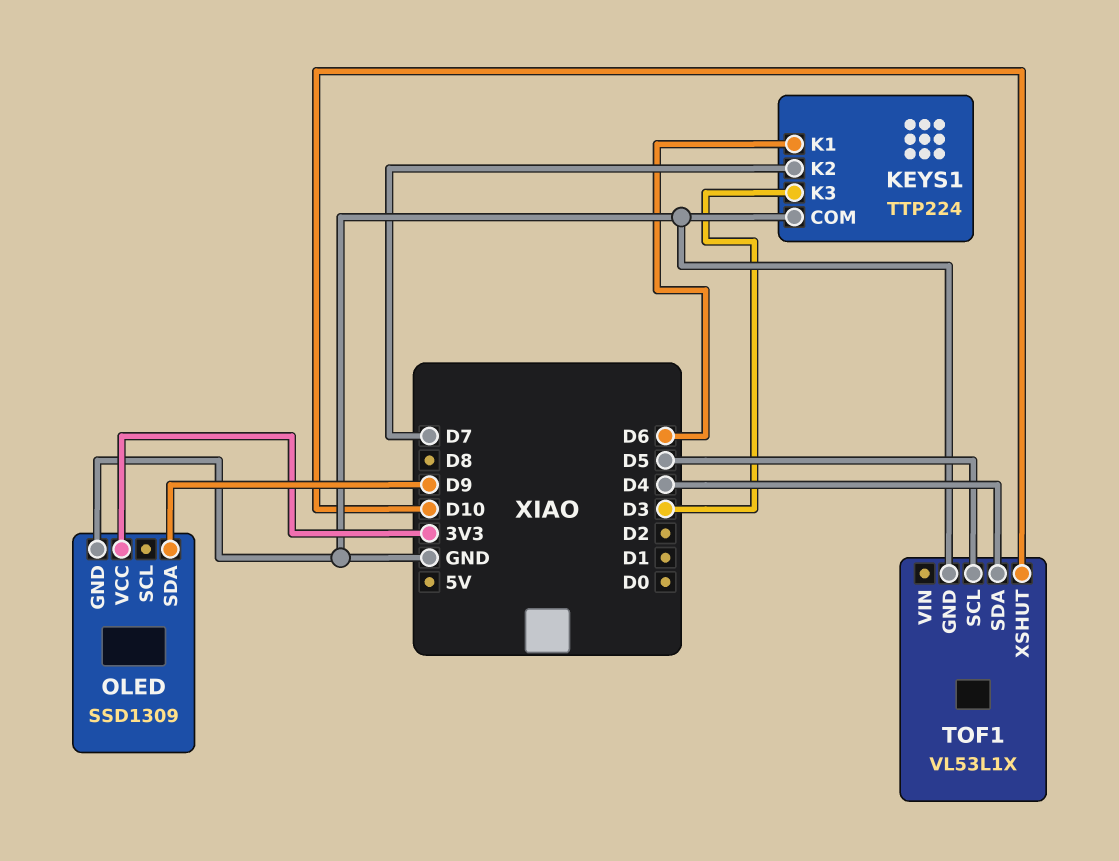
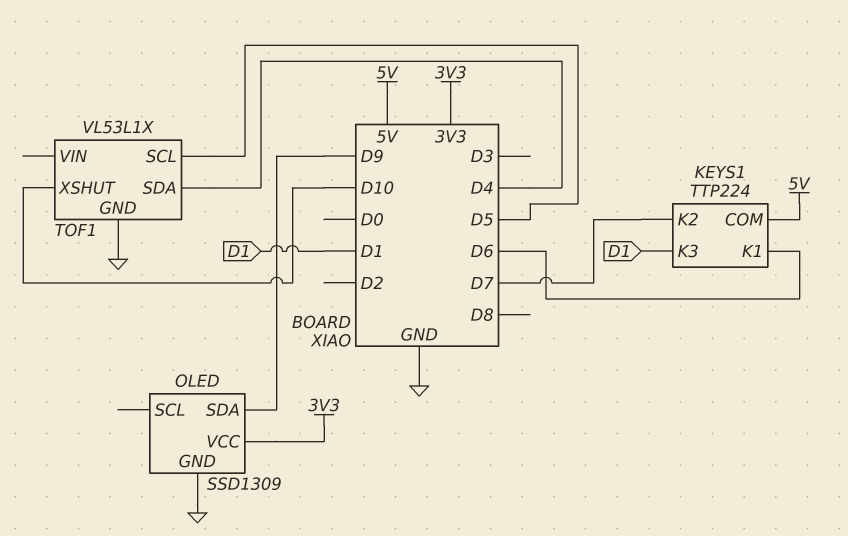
KEYS1 pin COM: GND -> 5V
KEYS1 pin K3: D3 -> D1

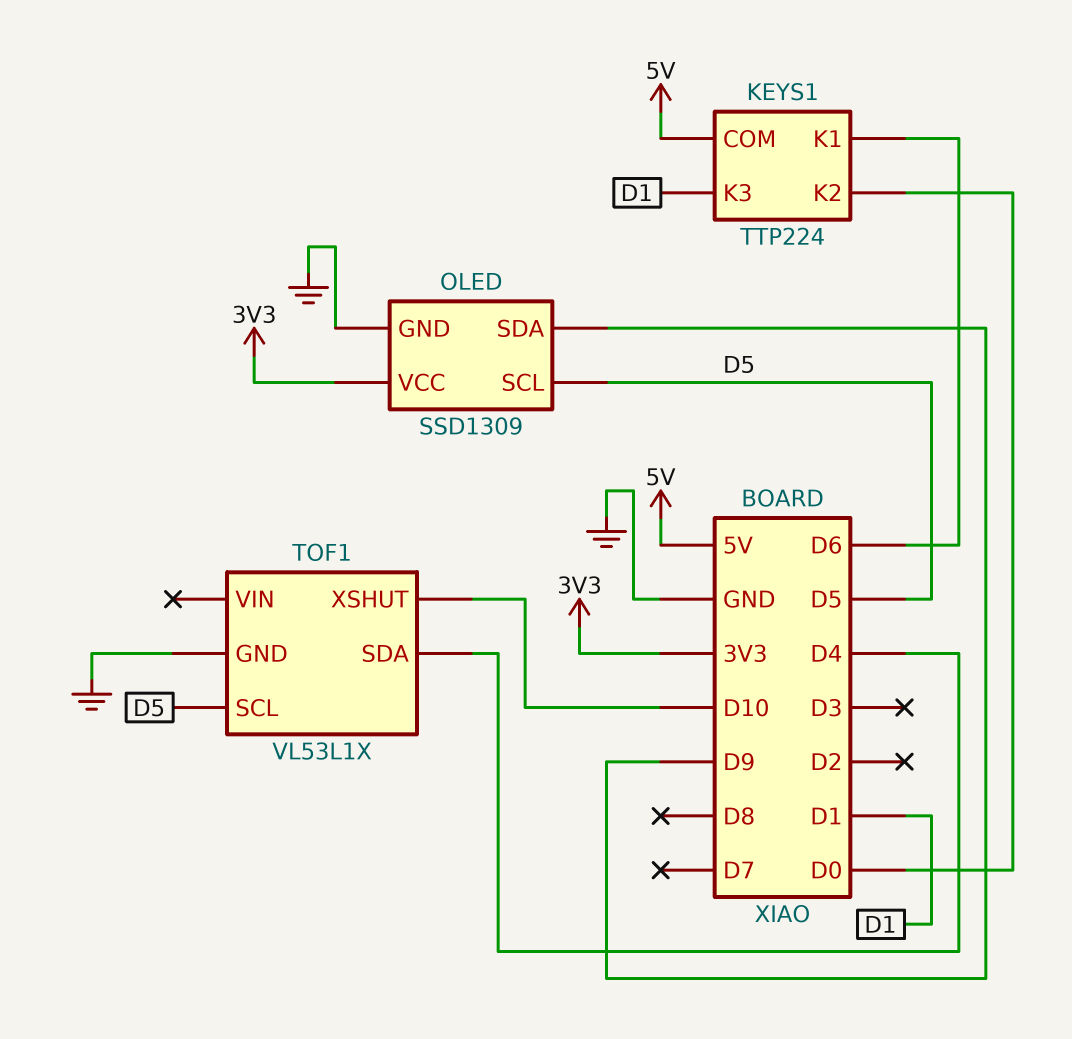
KEYS1 pin K2: D7 -> D0
OLED pin SCL: none -> D5

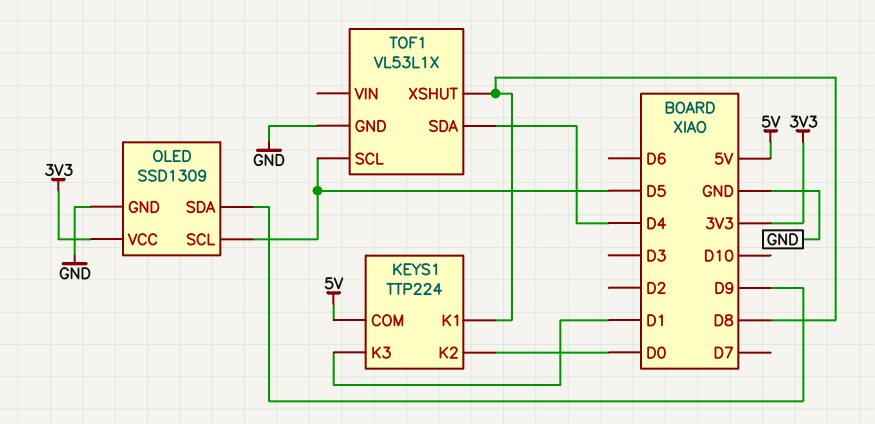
KEYS1 pin K1: D6 -> D8
TOF1 pin XSHUT: D10 -> D8

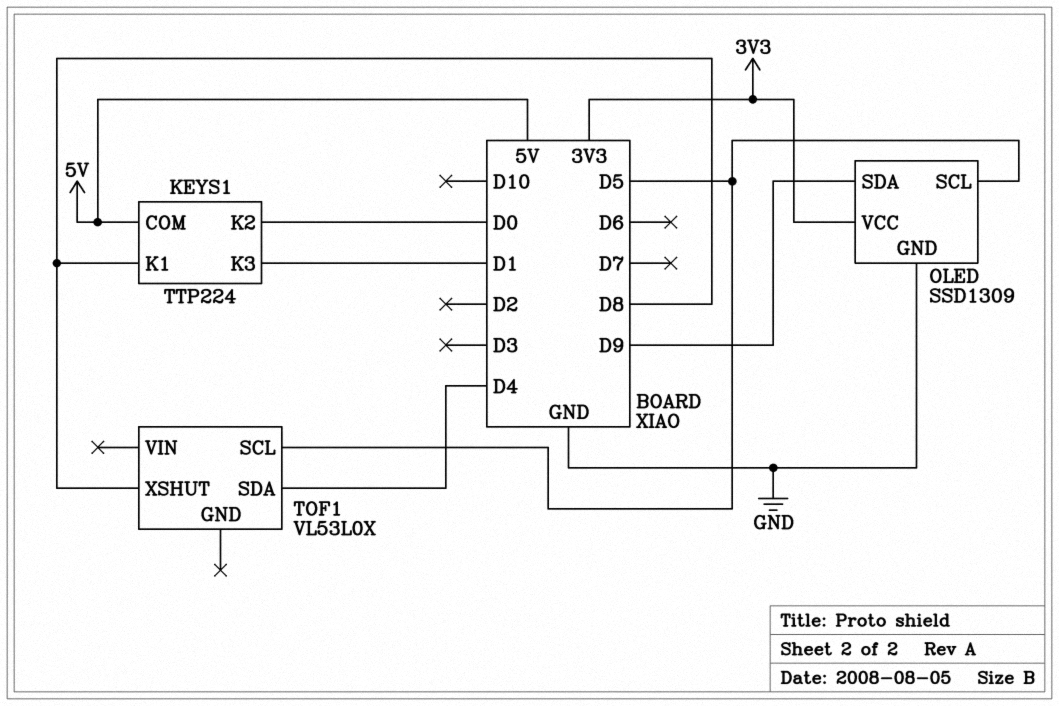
TOF1: VL53L1X -> VL53L0X
TOF1 pin GND: GND -> none

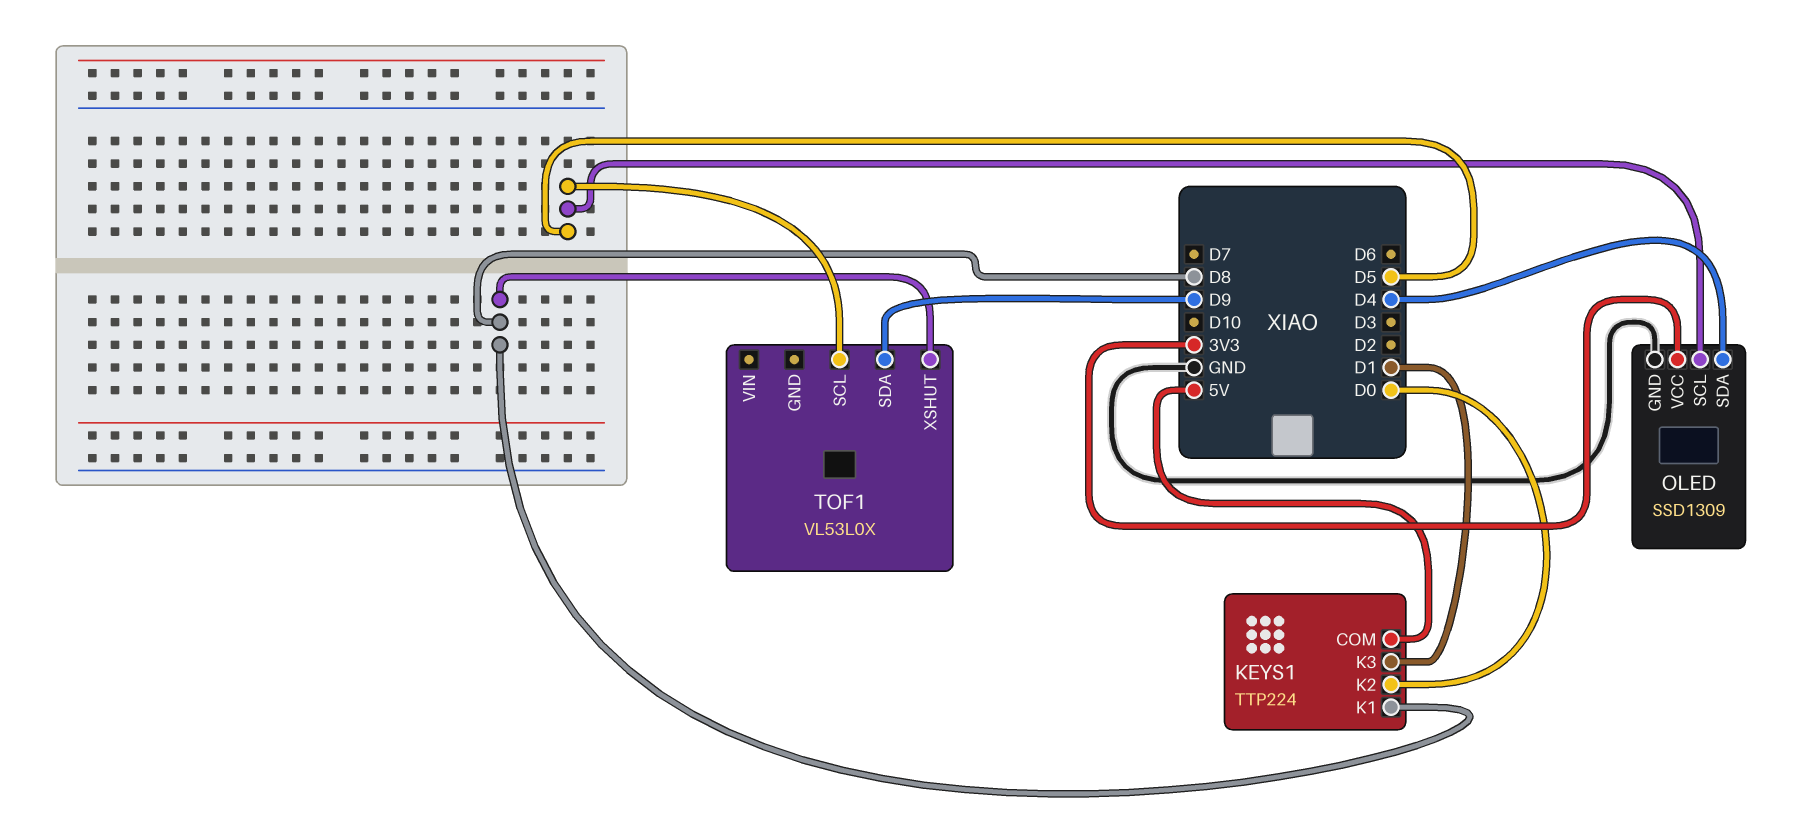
OLED pin SDA: D9 -> D4
TOF1 pin SDA: D4 -> D9

